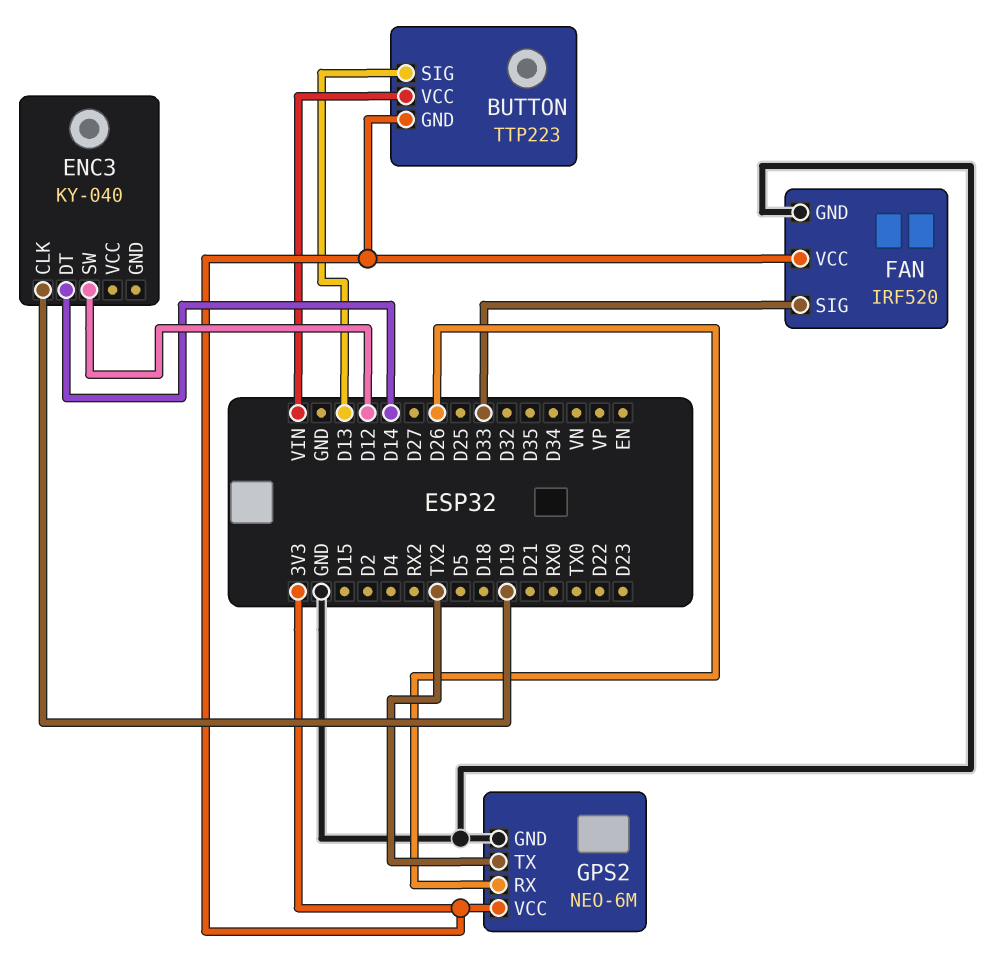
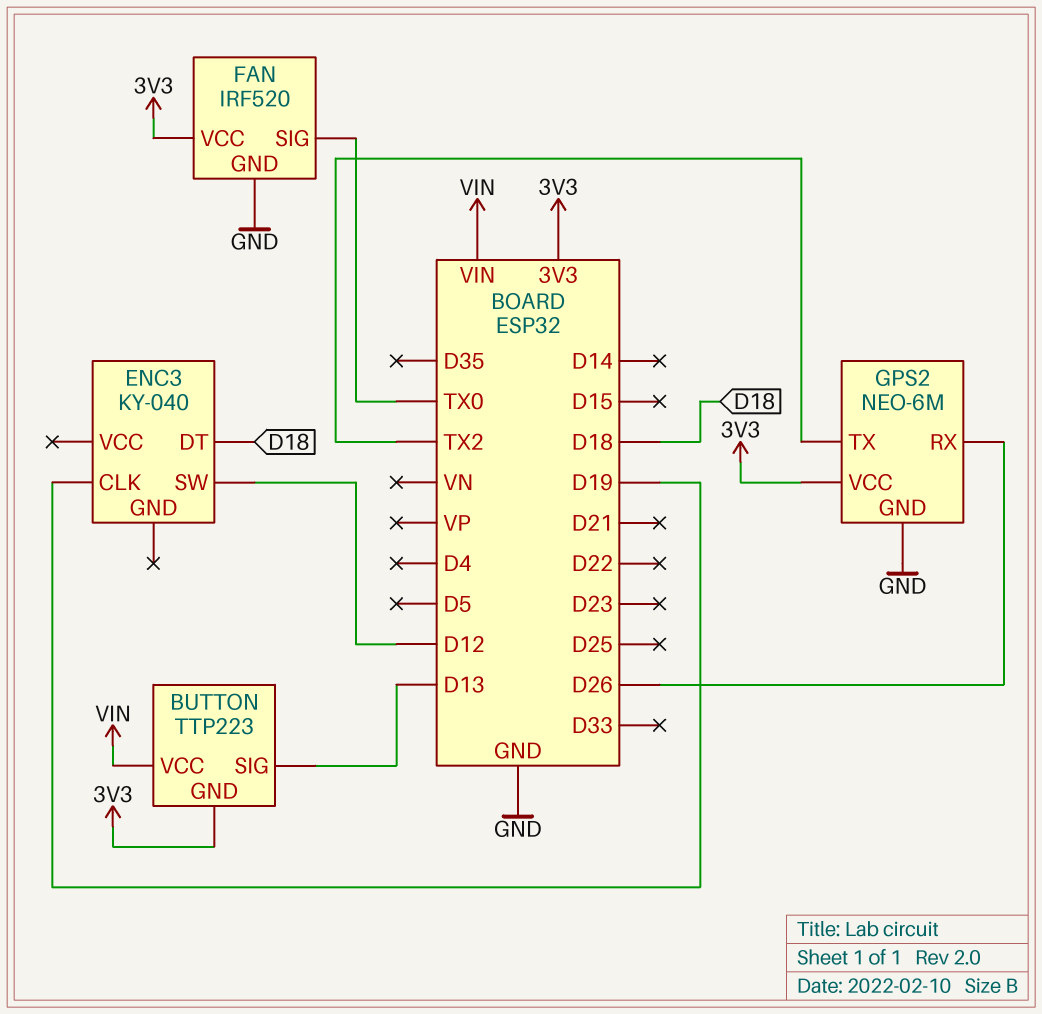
ENC3 pin DT: D14 -> D18
FAN pin SIG: D33 -> TX0

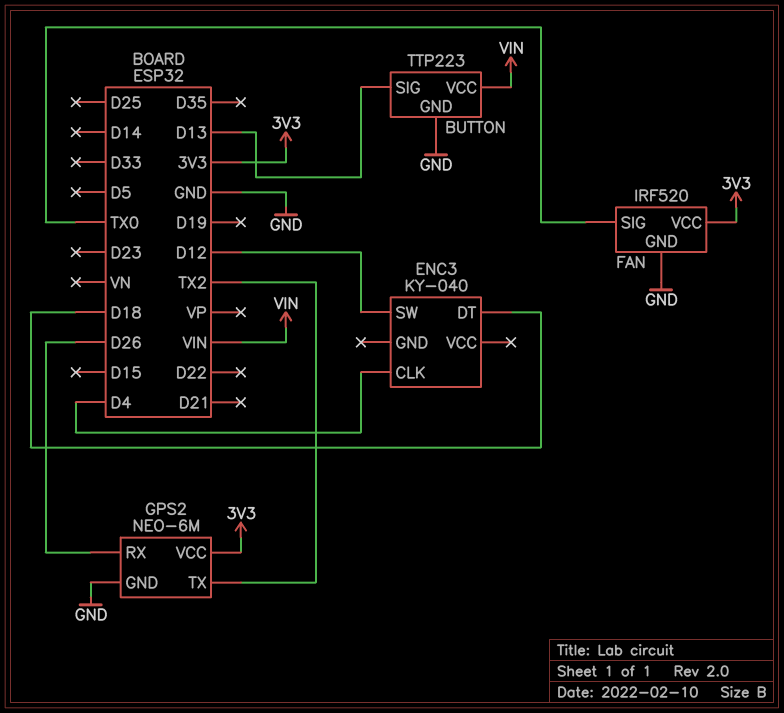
BUTTON pin GND: 3V3 -> GND
ENC3 pin CLK: D19 -> D4

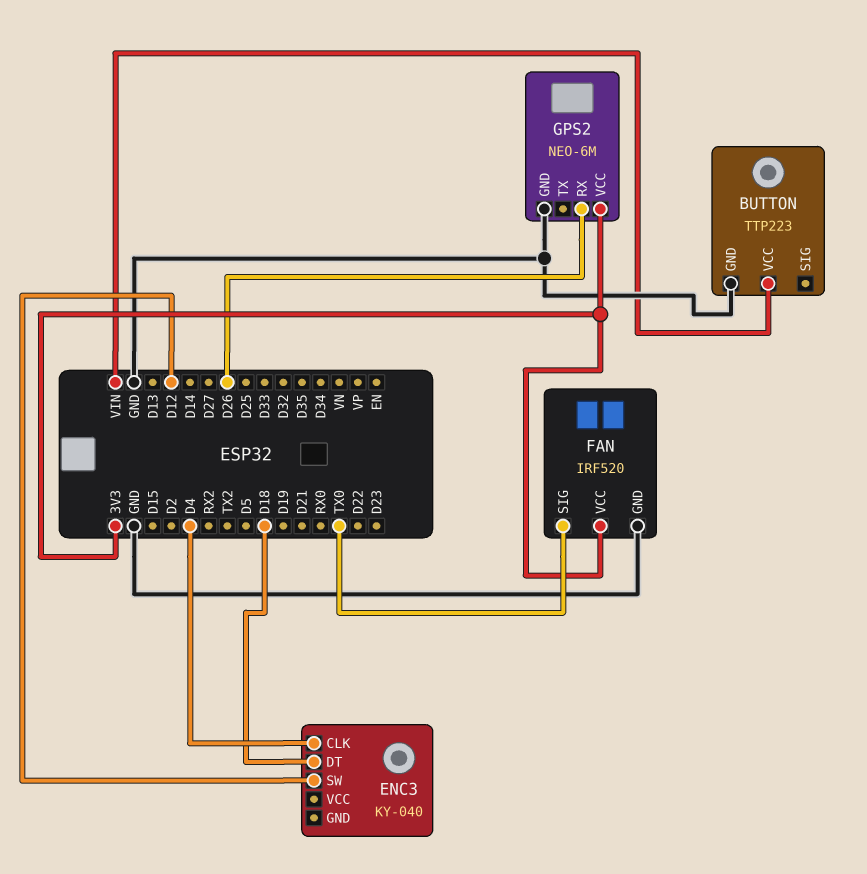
BUTTON pin SIG: D13 -> none
GPS2 pin TX: TX2 -> none

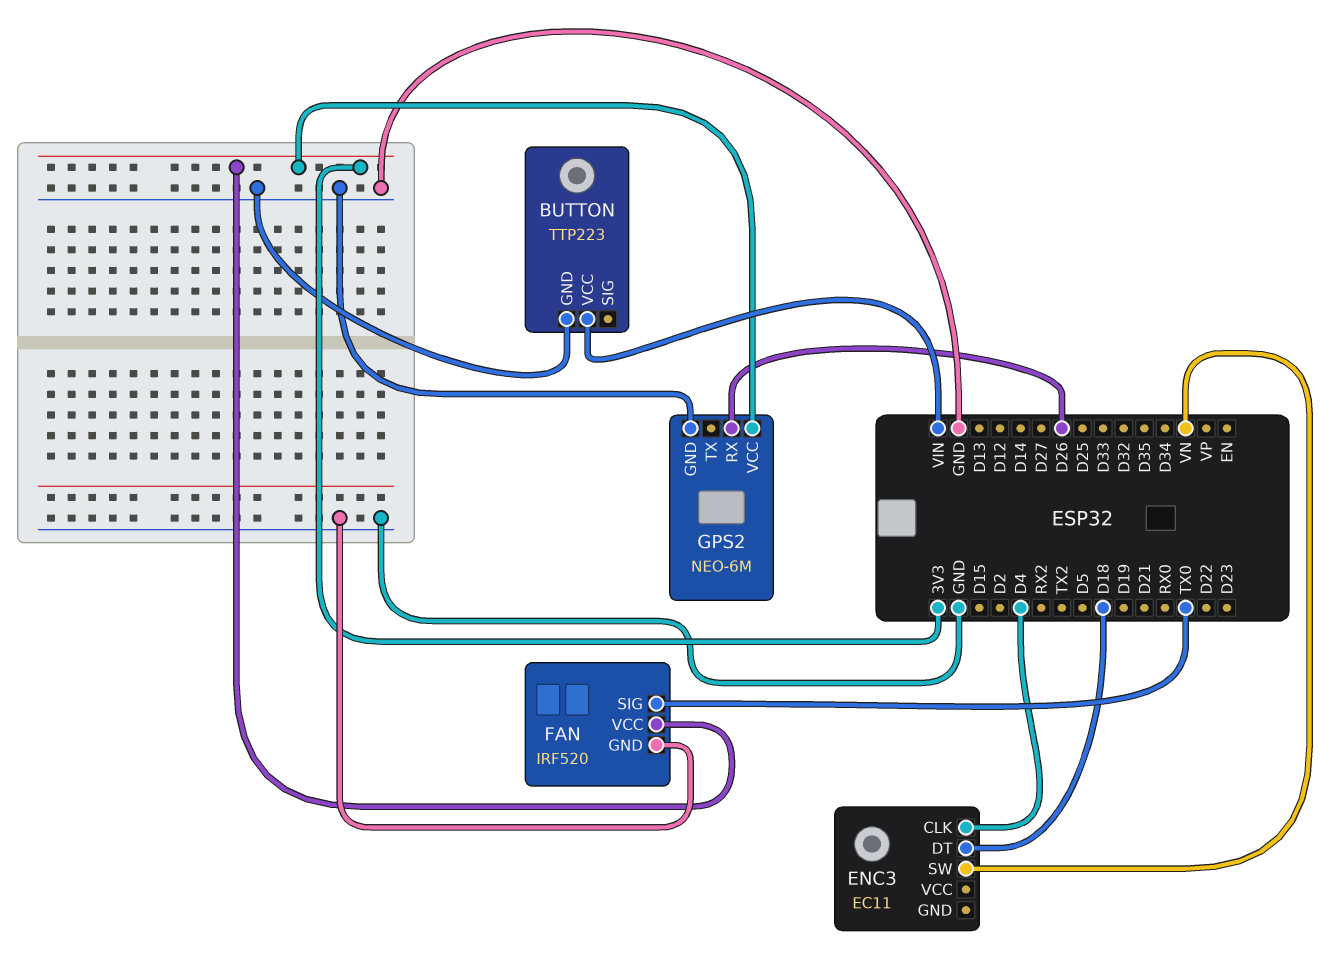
ENC3: KY-040 -> EC11
ENC3 pin SW: D12 -> VN

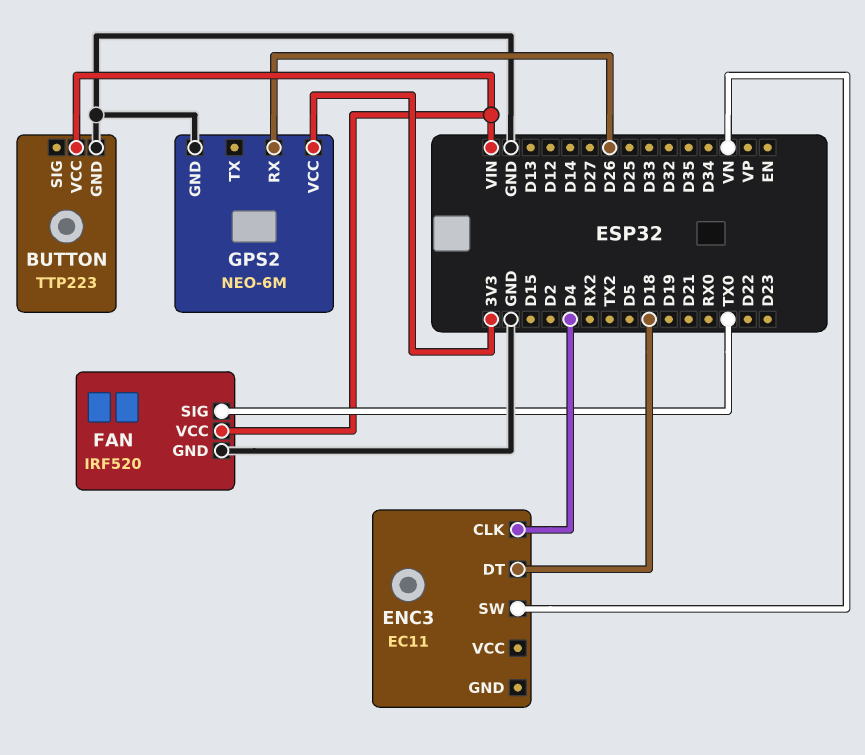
FAN pin VCC: 3V3 -> VIN

